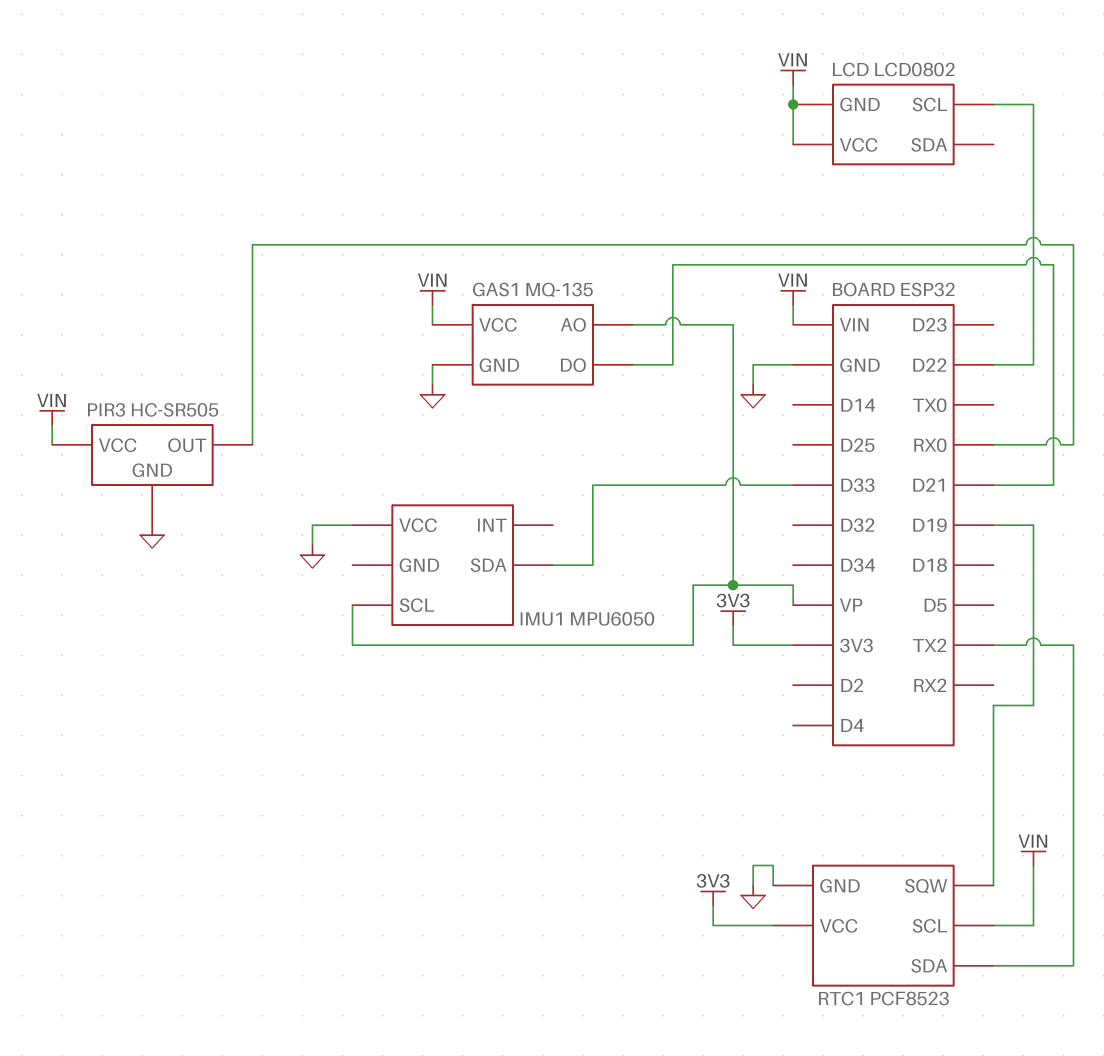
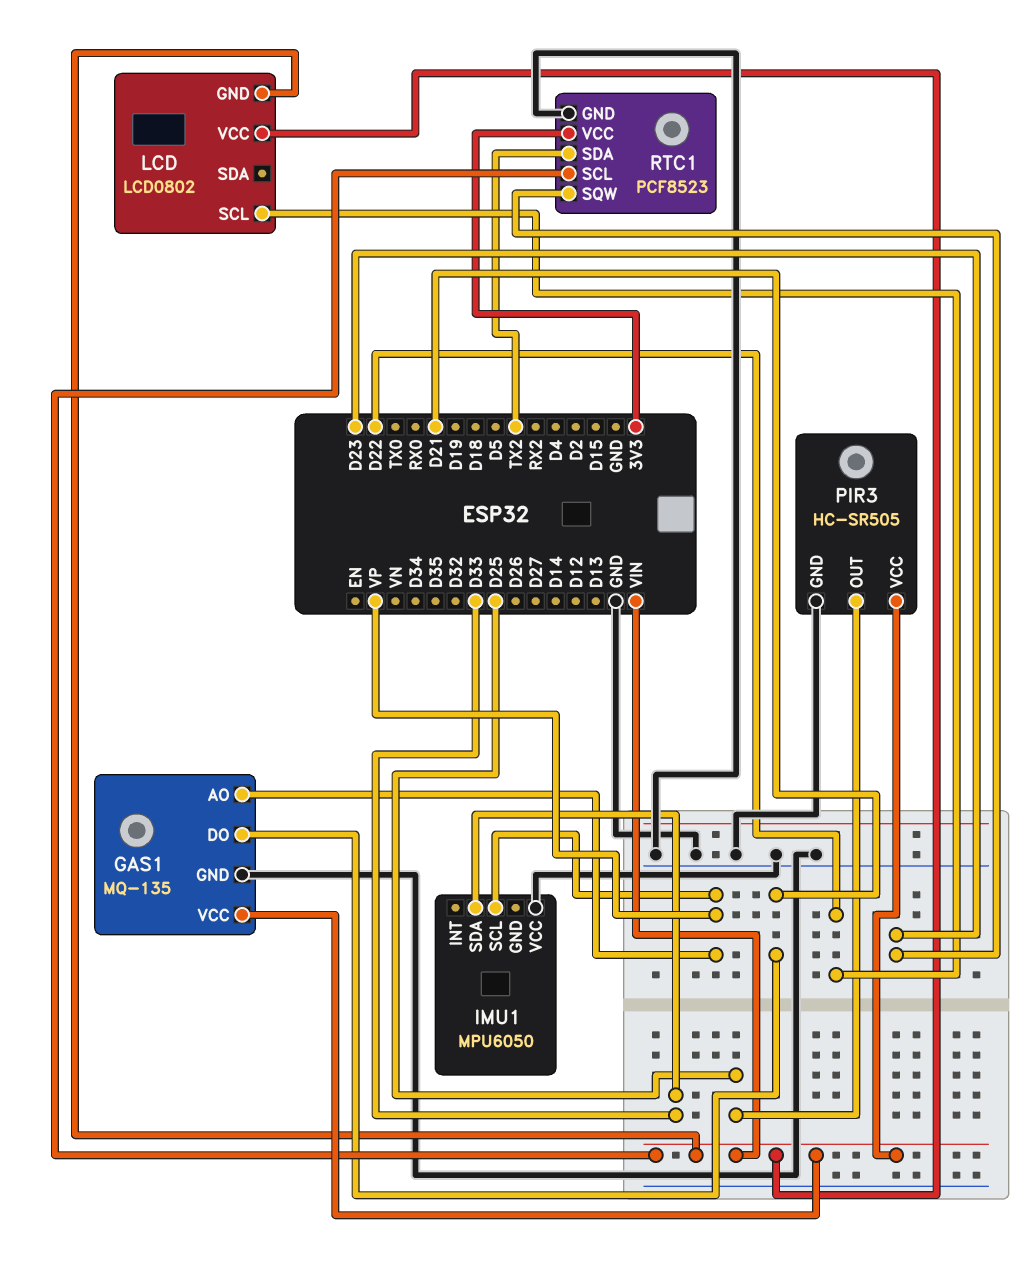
PIR3 pin OUT: RX0 -> D25
RTC1 pin SQW: D19 -> D23

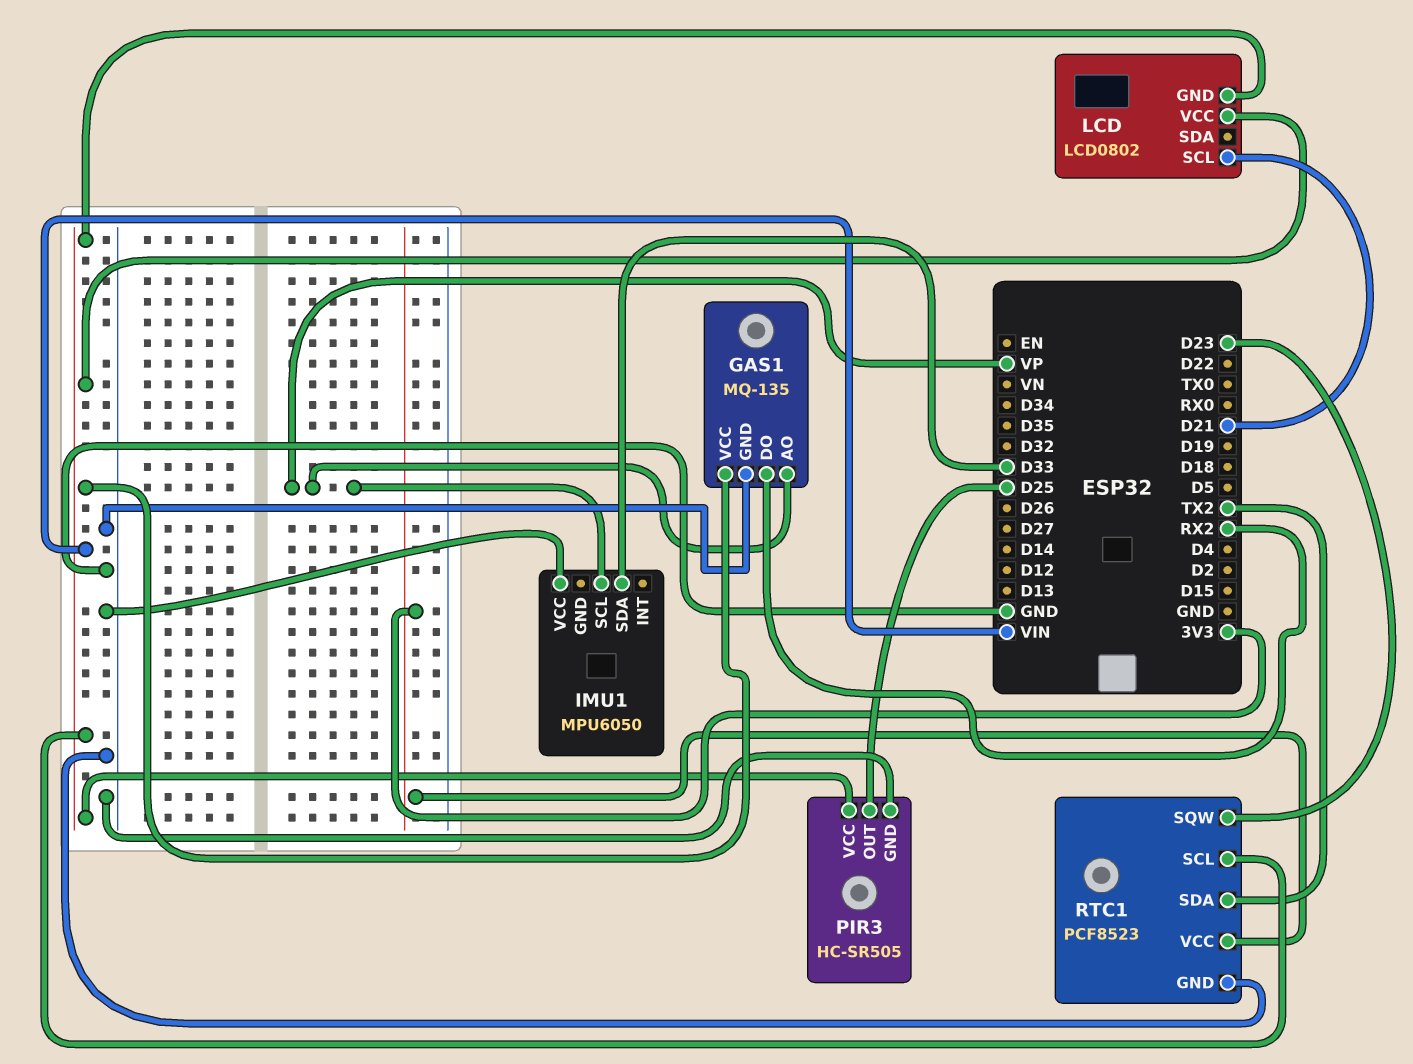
GAS1 pin DO: D21 -> RX2
LCD pin SCL: D22 -> D21

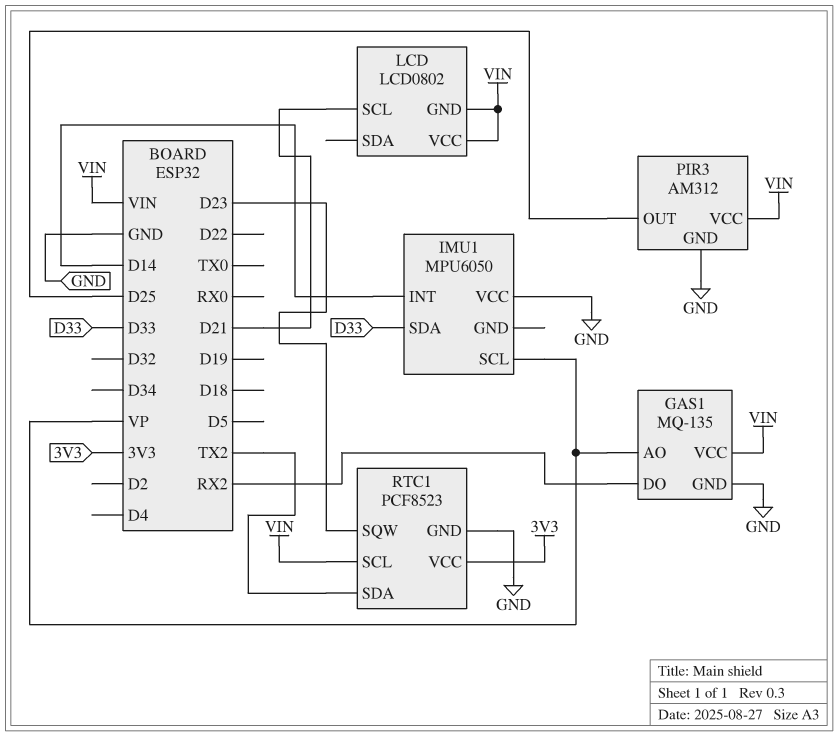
IMU1 pin INT: none -> D14
PIR3: HC-SR505 -> AM312

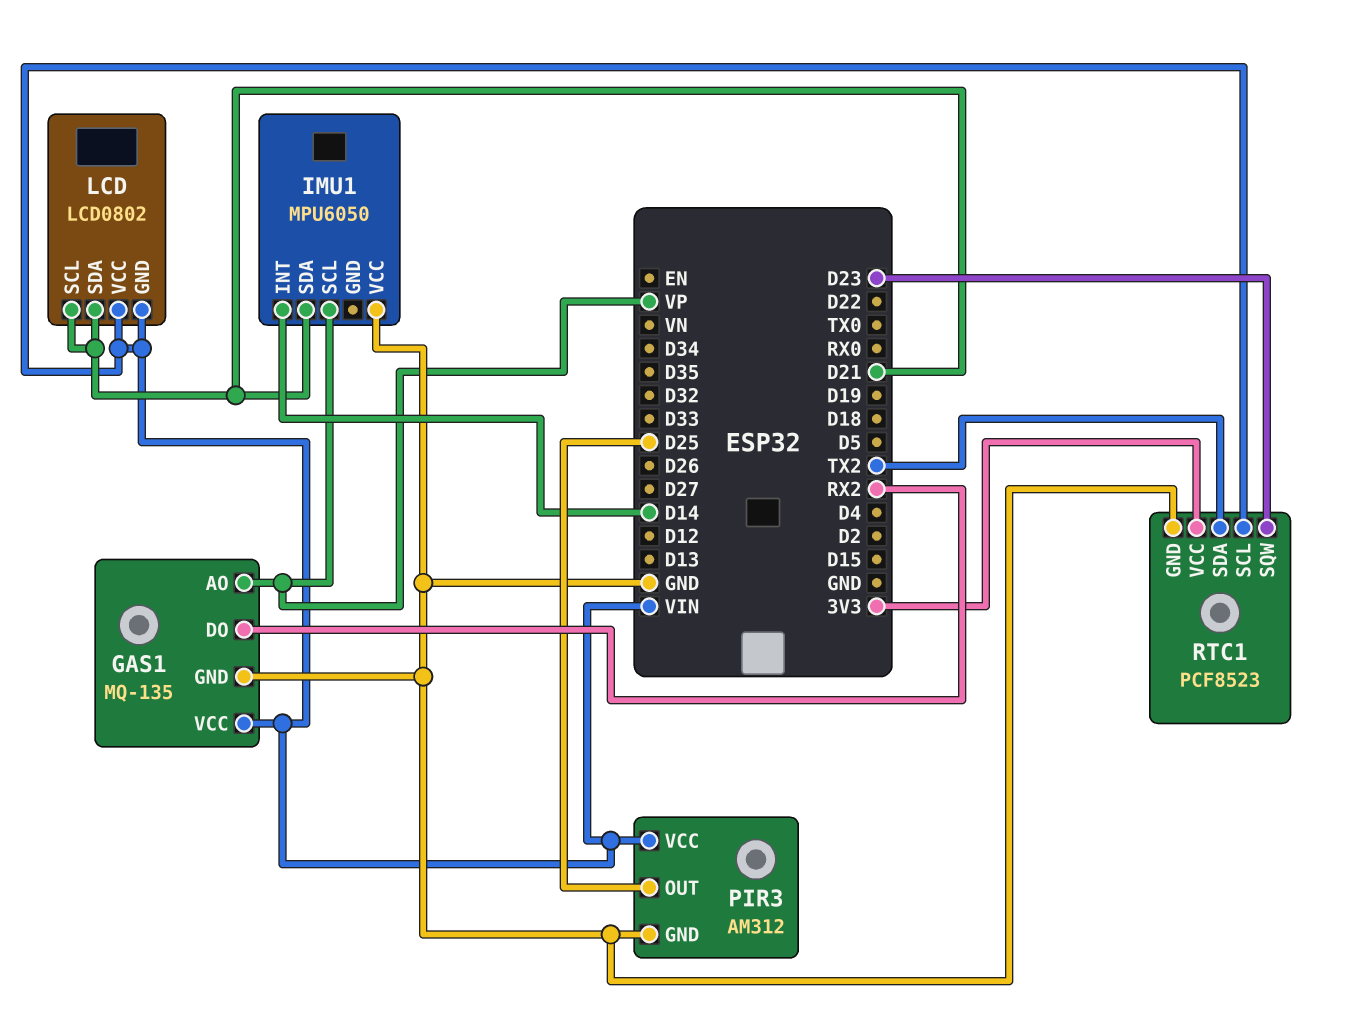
IMU1 pin SDA: D33 -> D21
LCD pin SDA: none -> D21

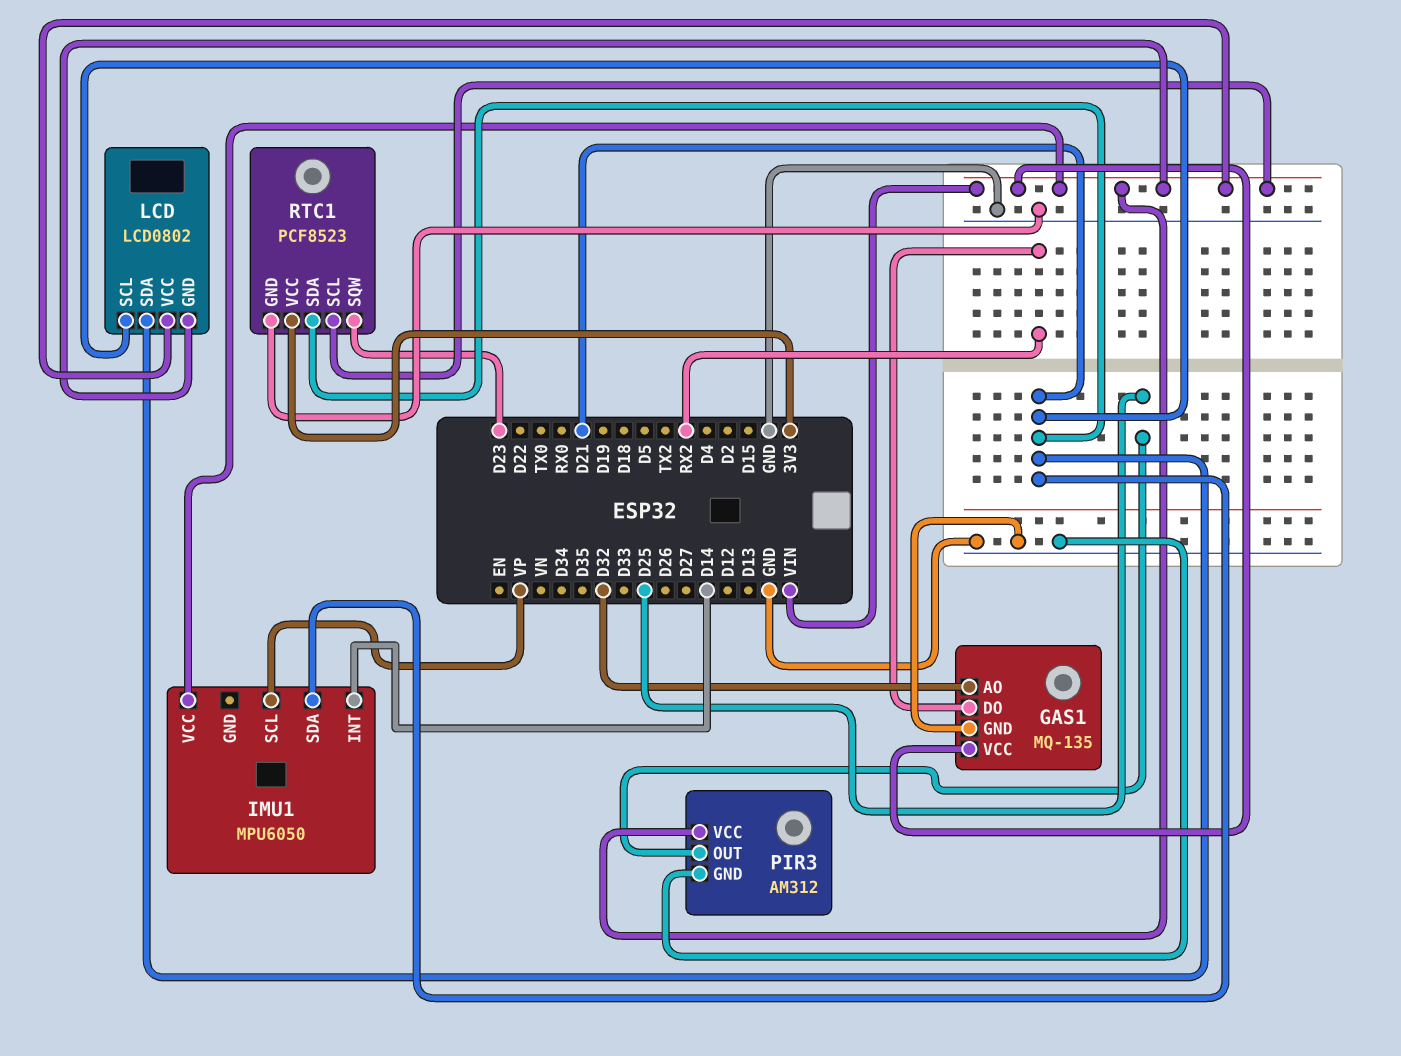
GAS1 pin AO: VP -> D32
IMU1 pin VCC: GND -> VIN
RTC1 pin SDA: TX2 -> D21

